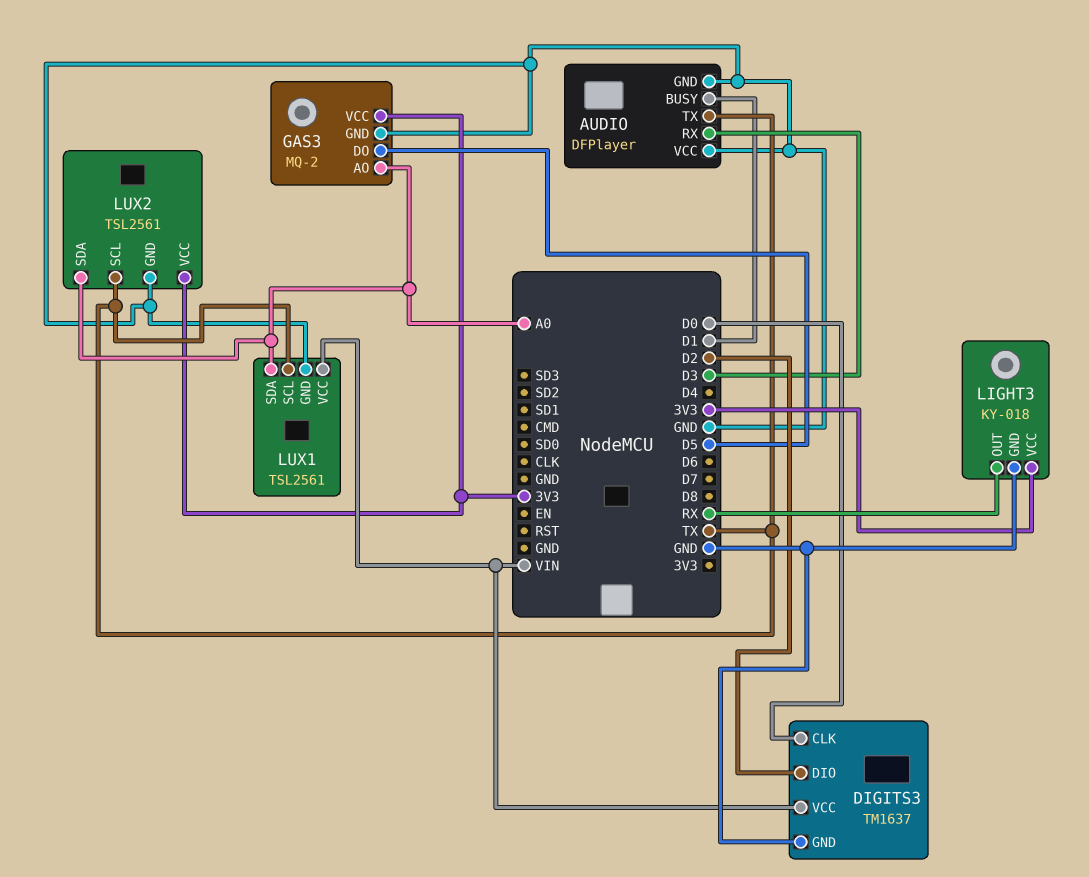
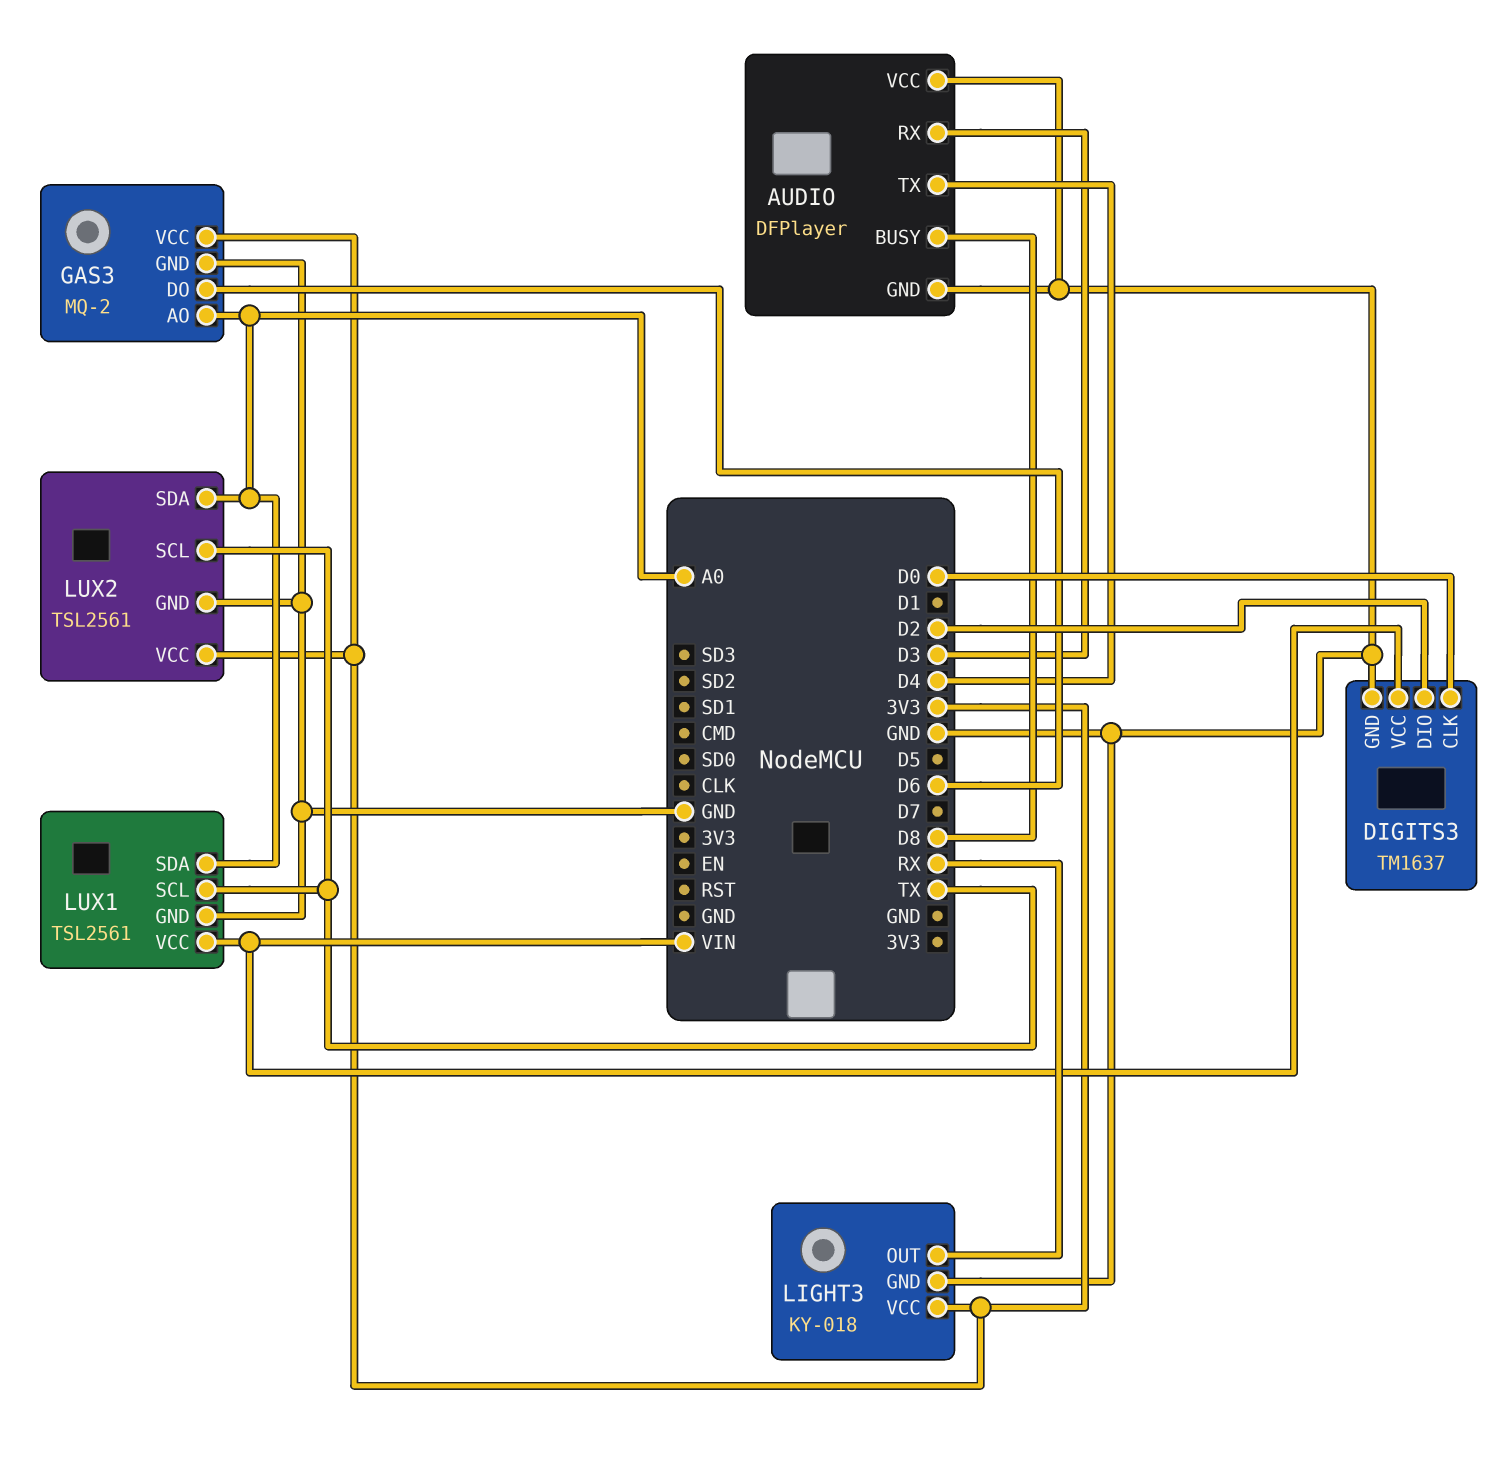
AUDIO pin BUSY: D1 -> D8
AUDIO pin TX: TX -> D4
GAS3 pin DO: D5 -> D6

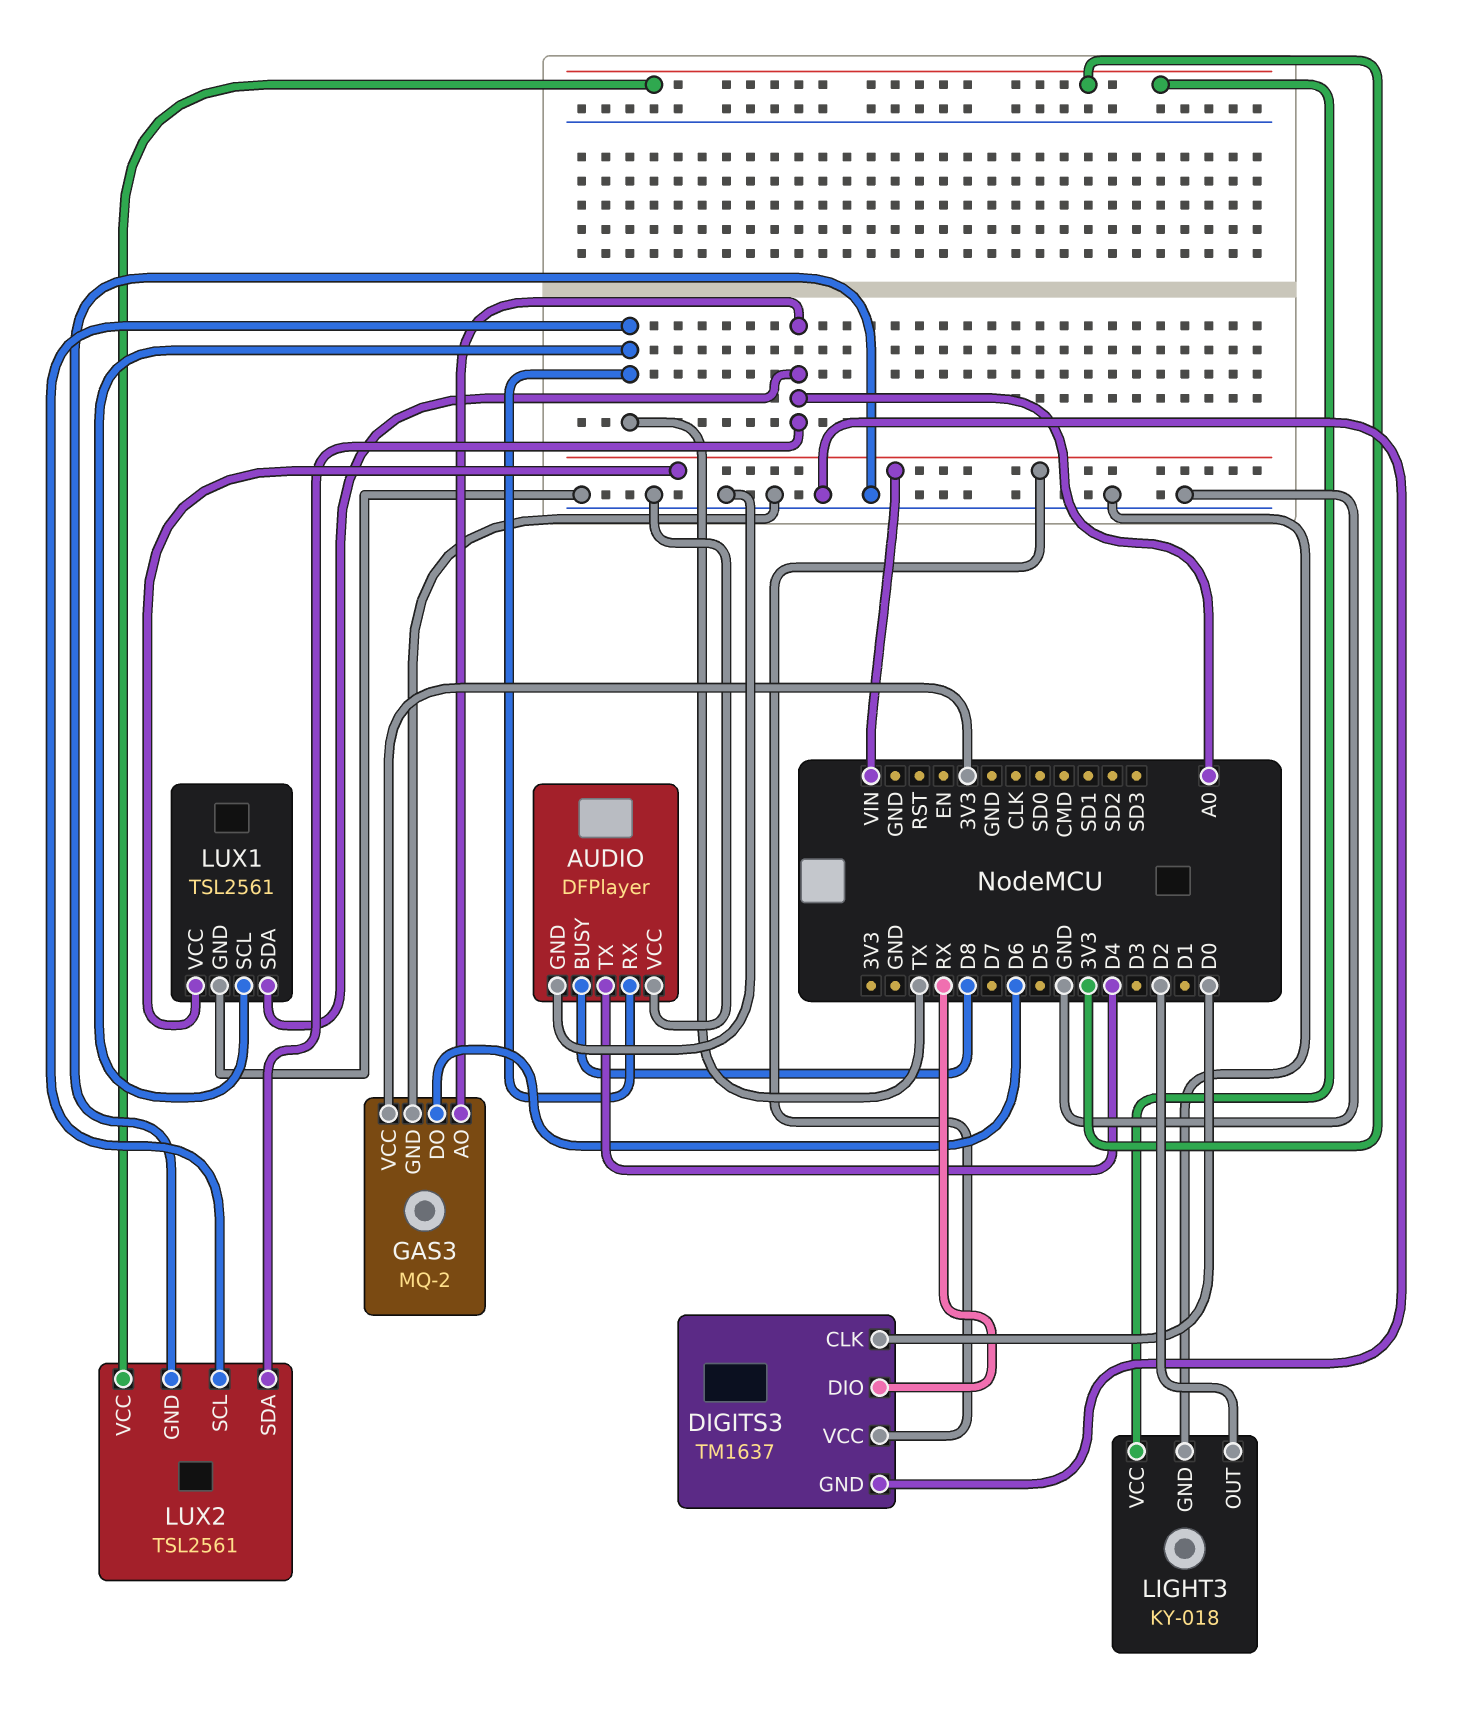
AUDIO pin RX: D3 -> TX
DIGITS3 pin DIO: D2 -> RX
LIGHT3 pin OUT: RX -> D2

